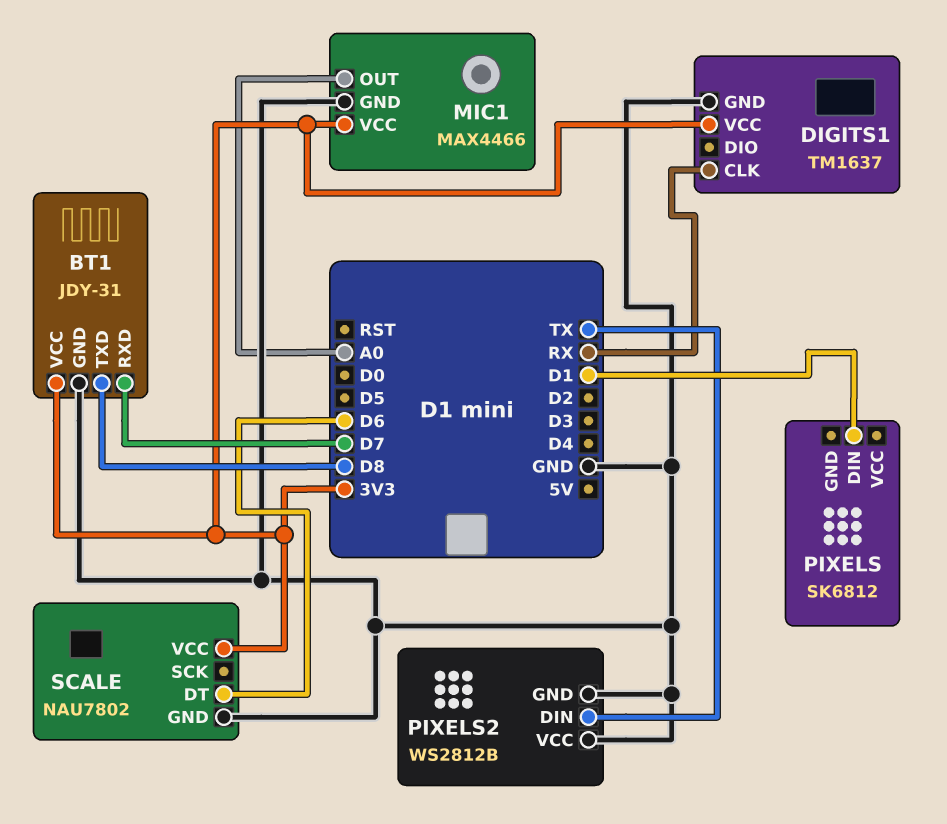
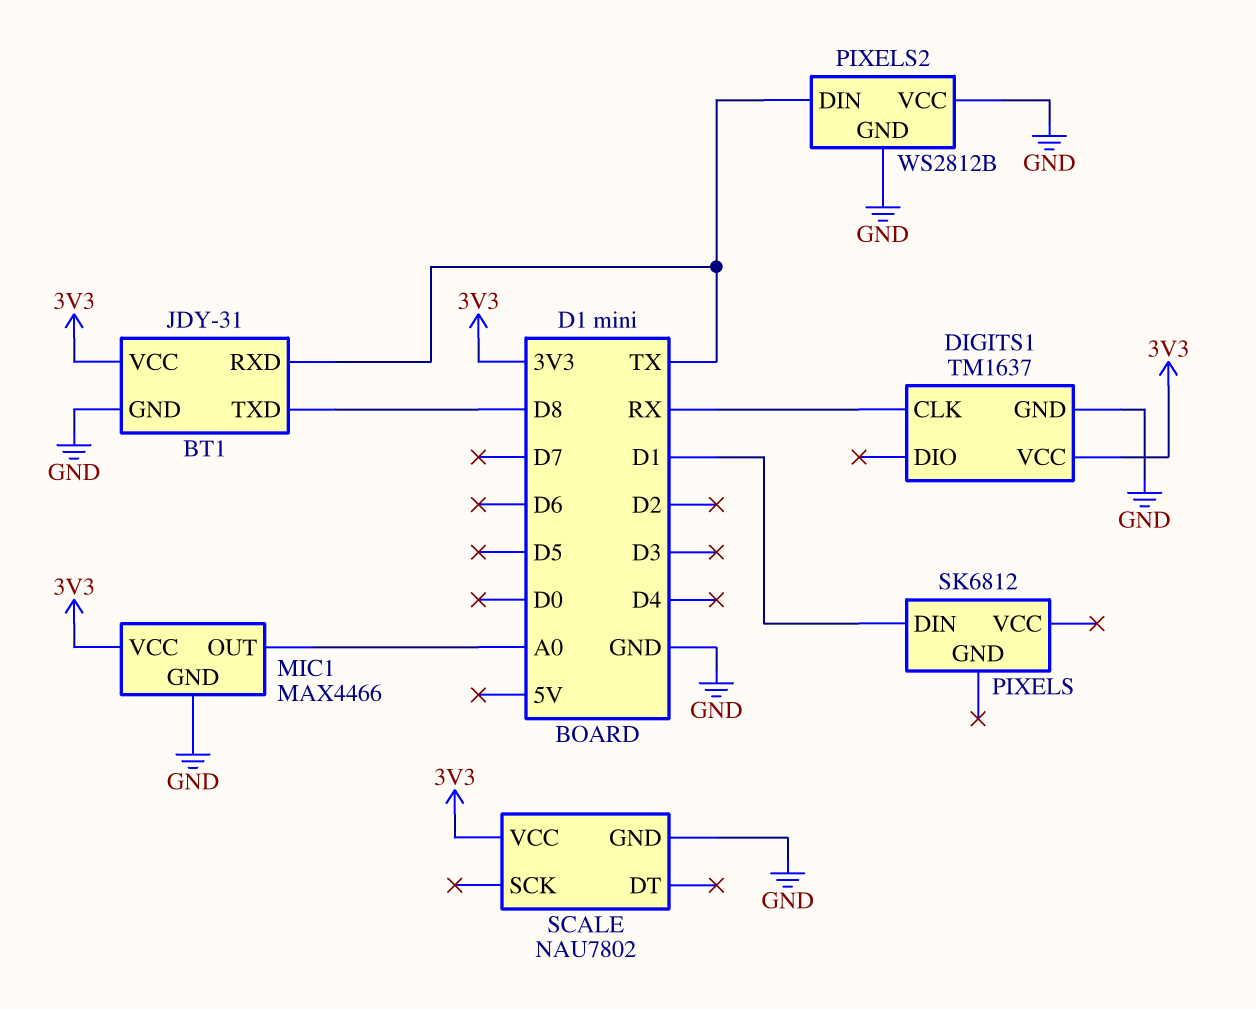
BT1 pin RXD: D7 -> TX
SCALE pin DT: D6 -> none

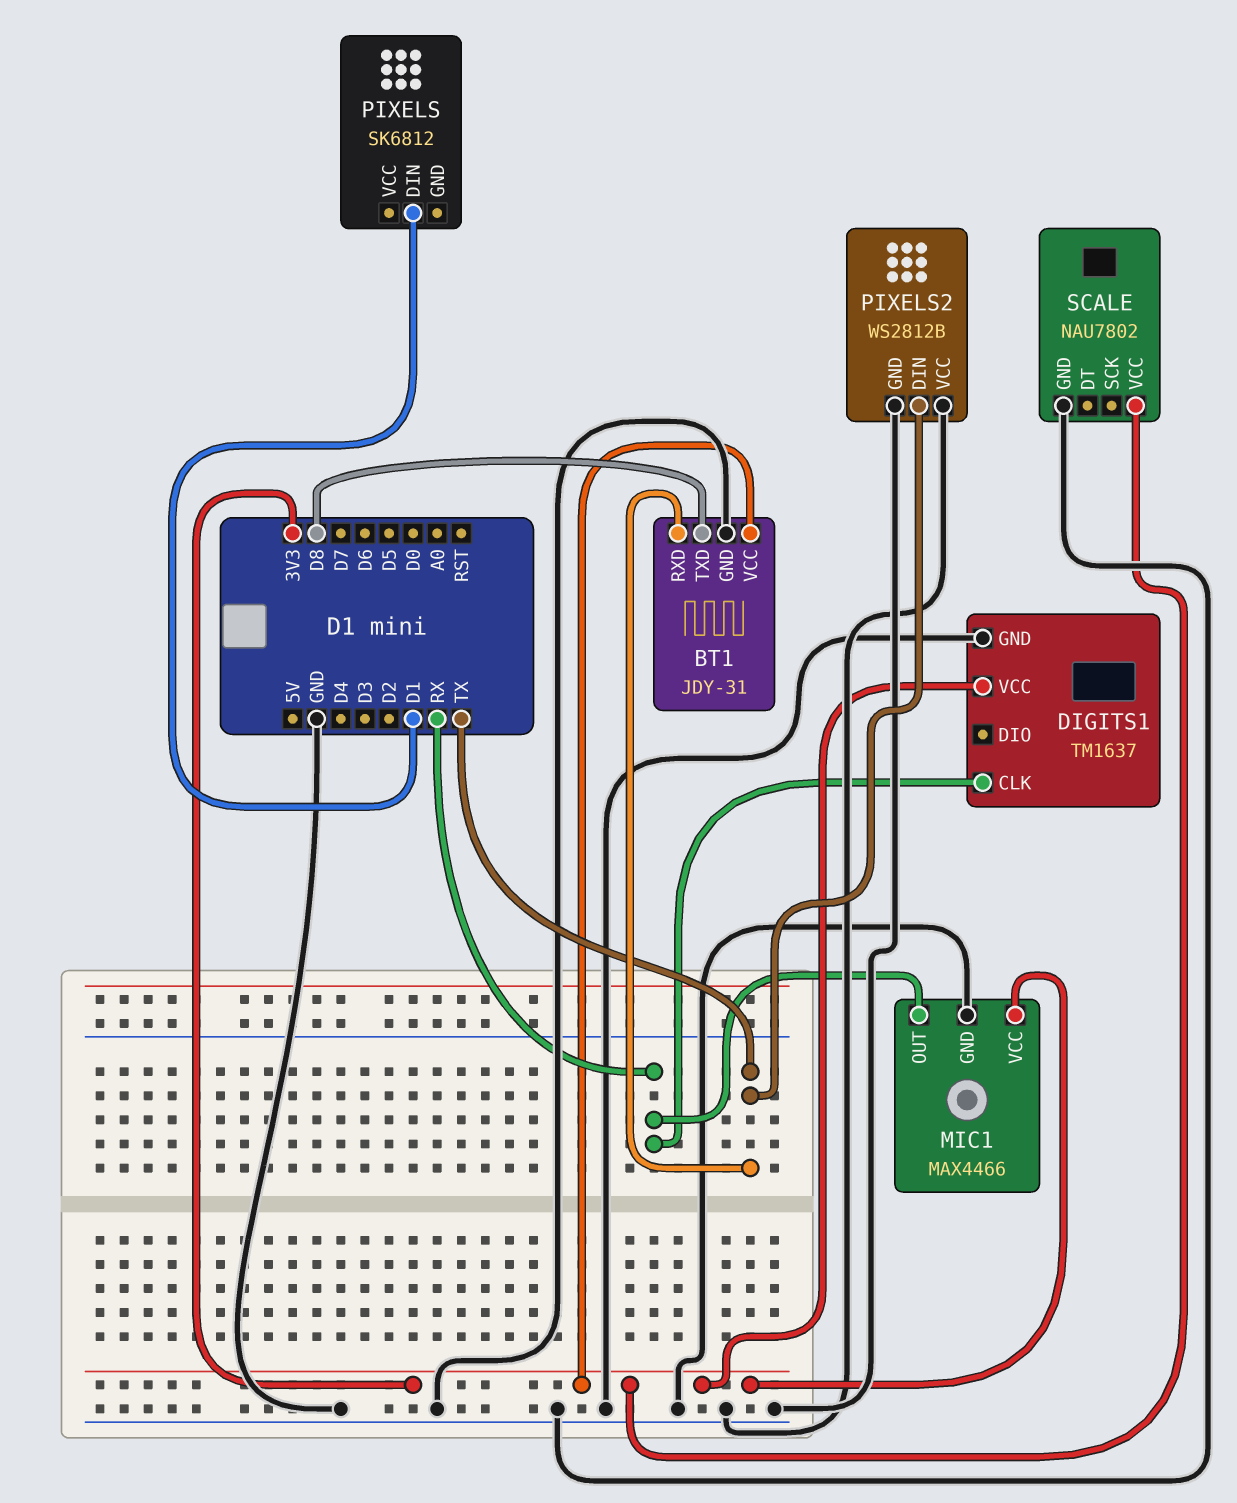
MIC1 pin OUT: A0 -> RX

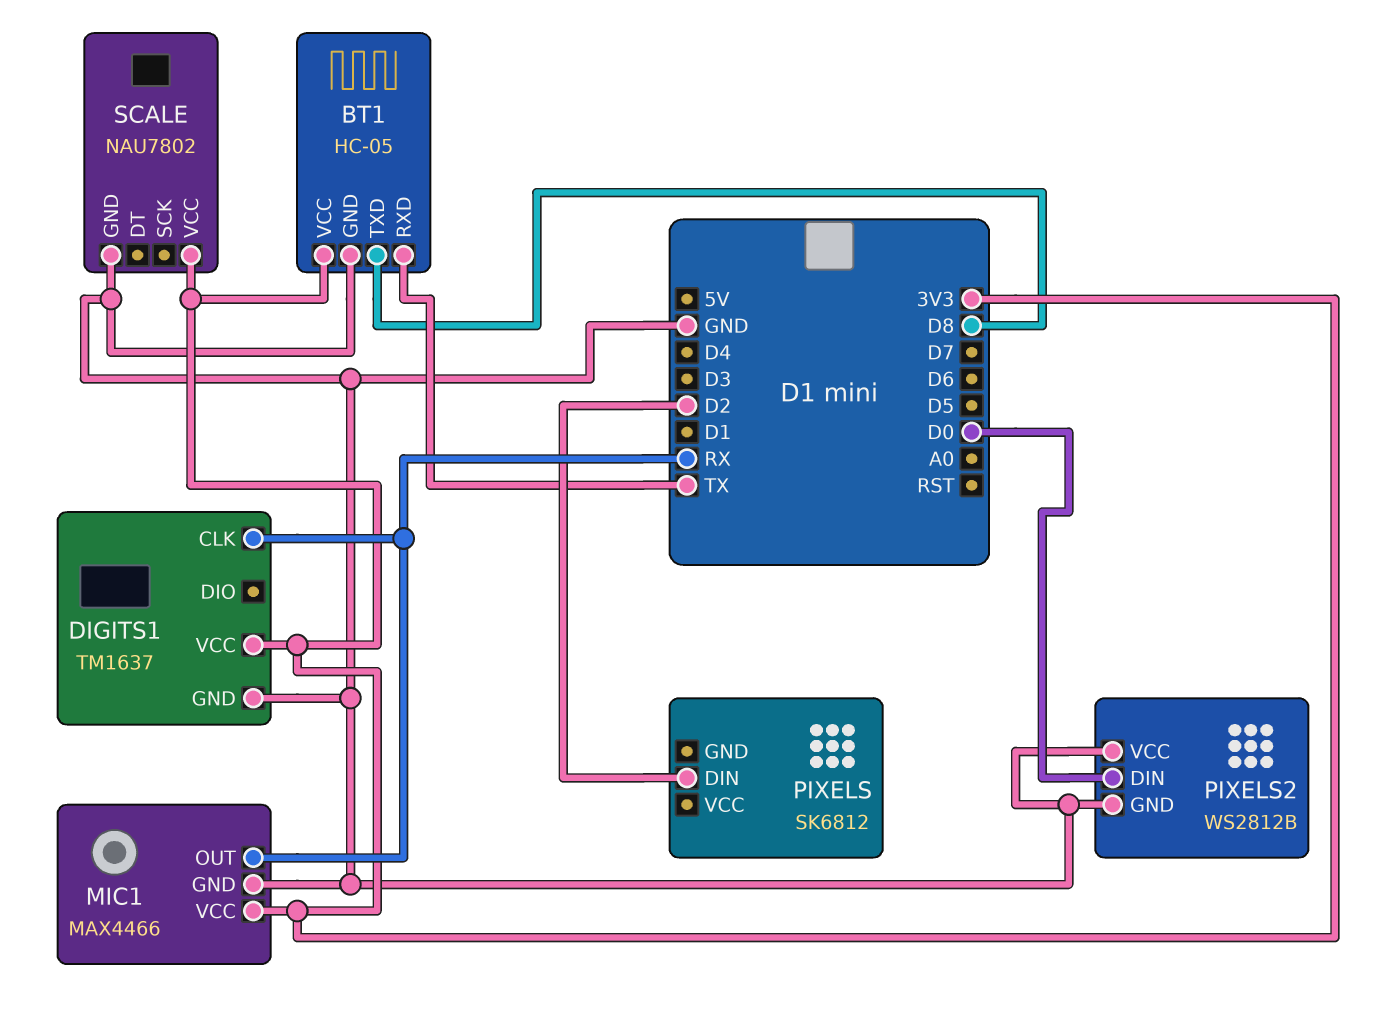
BT1: JDY-31 -> HC-05
PIXELS pin DIN: D1 -> D2
PIXELS2 pin DIN: TX -> D0

